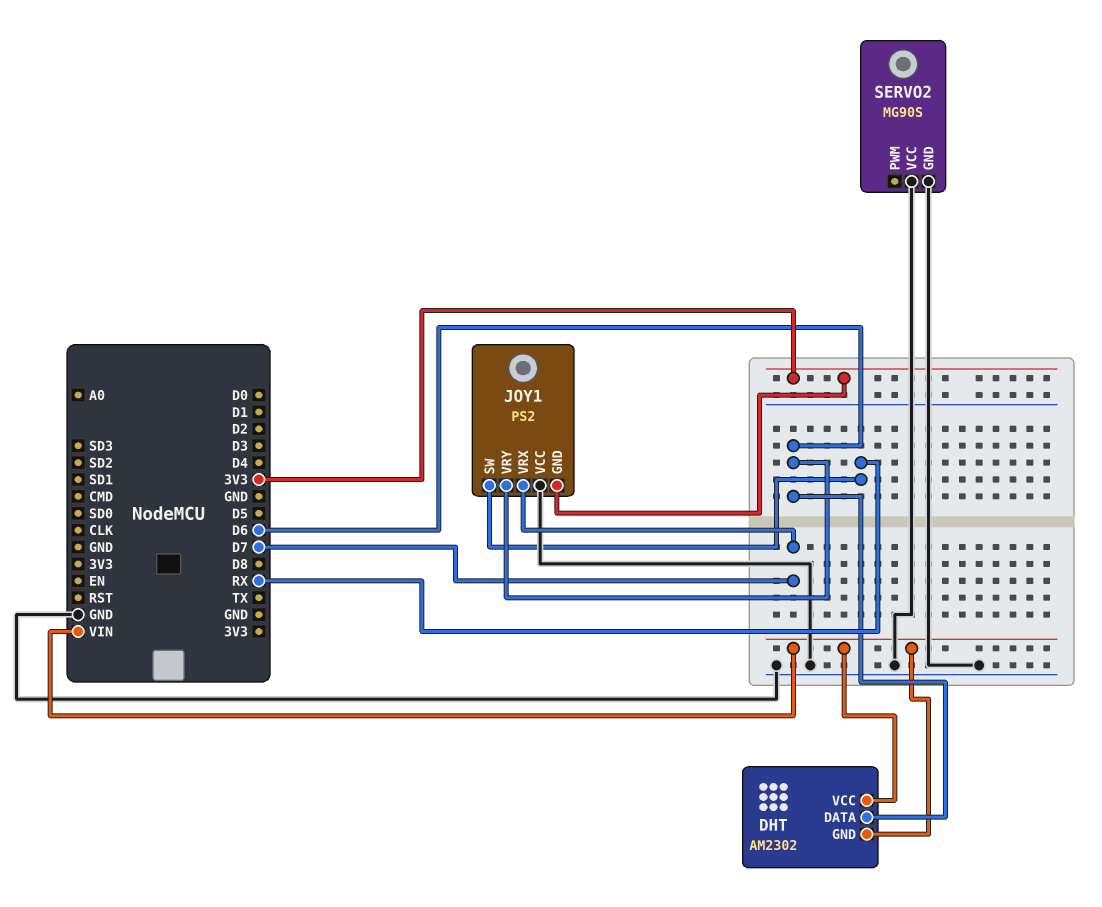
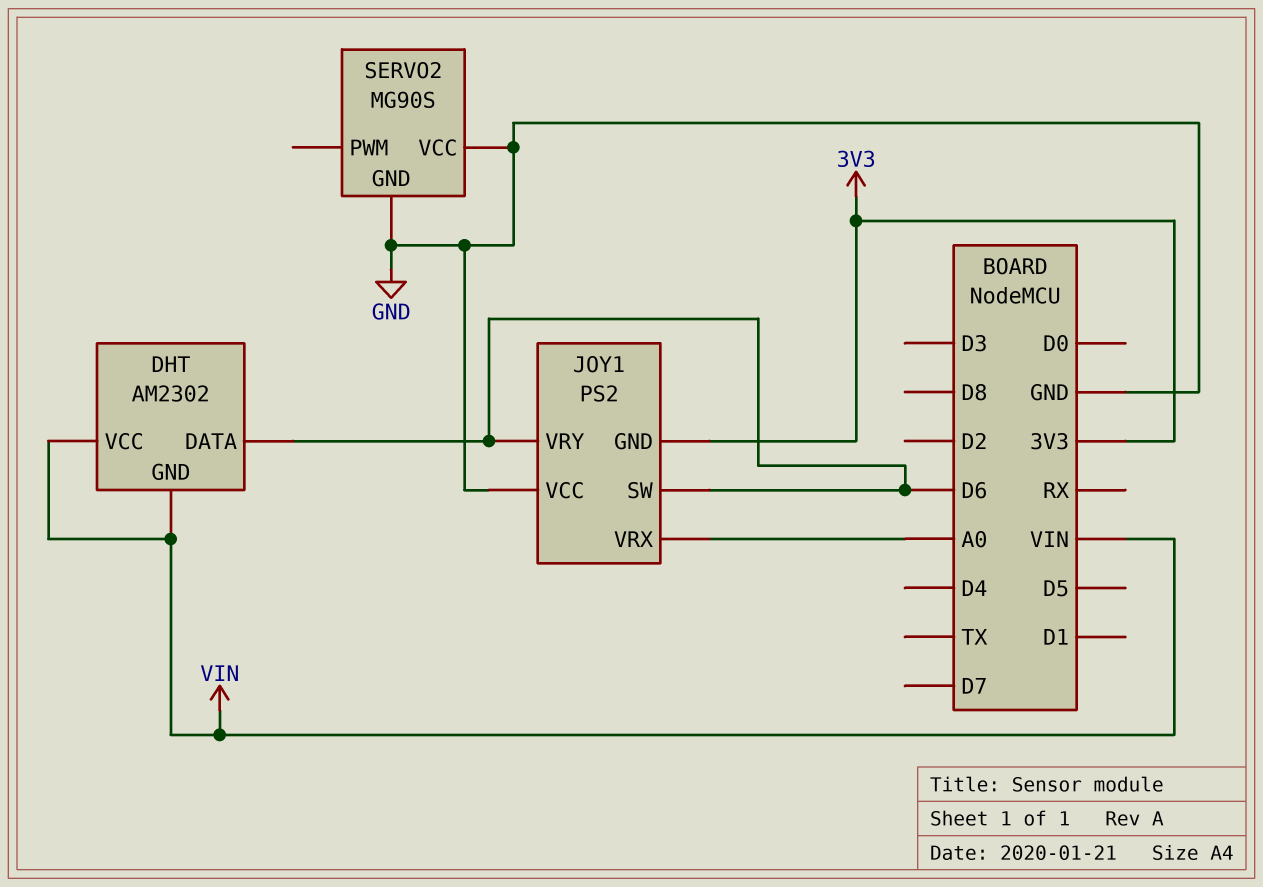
JOY1 pin SW: RX -> D6
JOY1 pin VRX: D7 -> A0

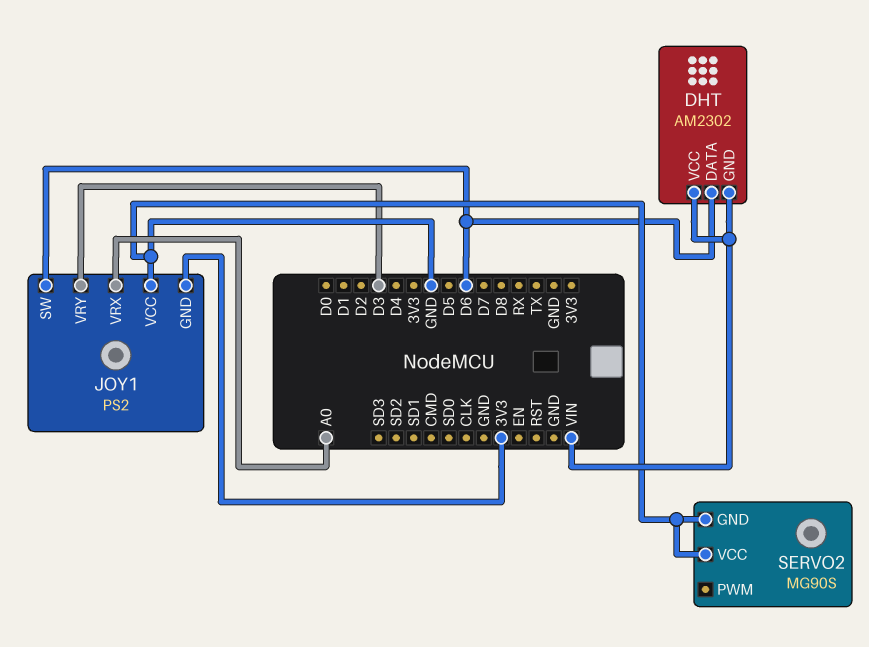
JOY1 pin VRY: D6 -> D3

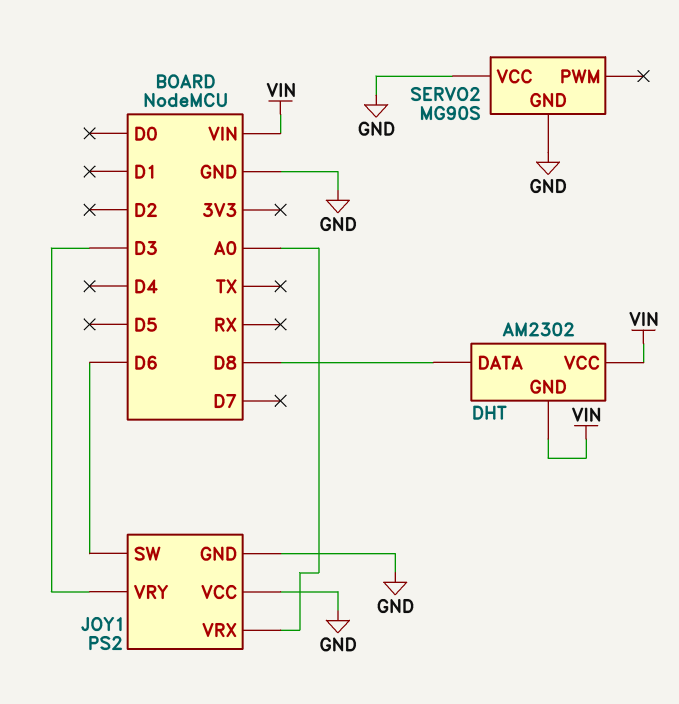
DHT pin DATA: D6 -> D8
JOY1 pin GND: 3V3 -> GND

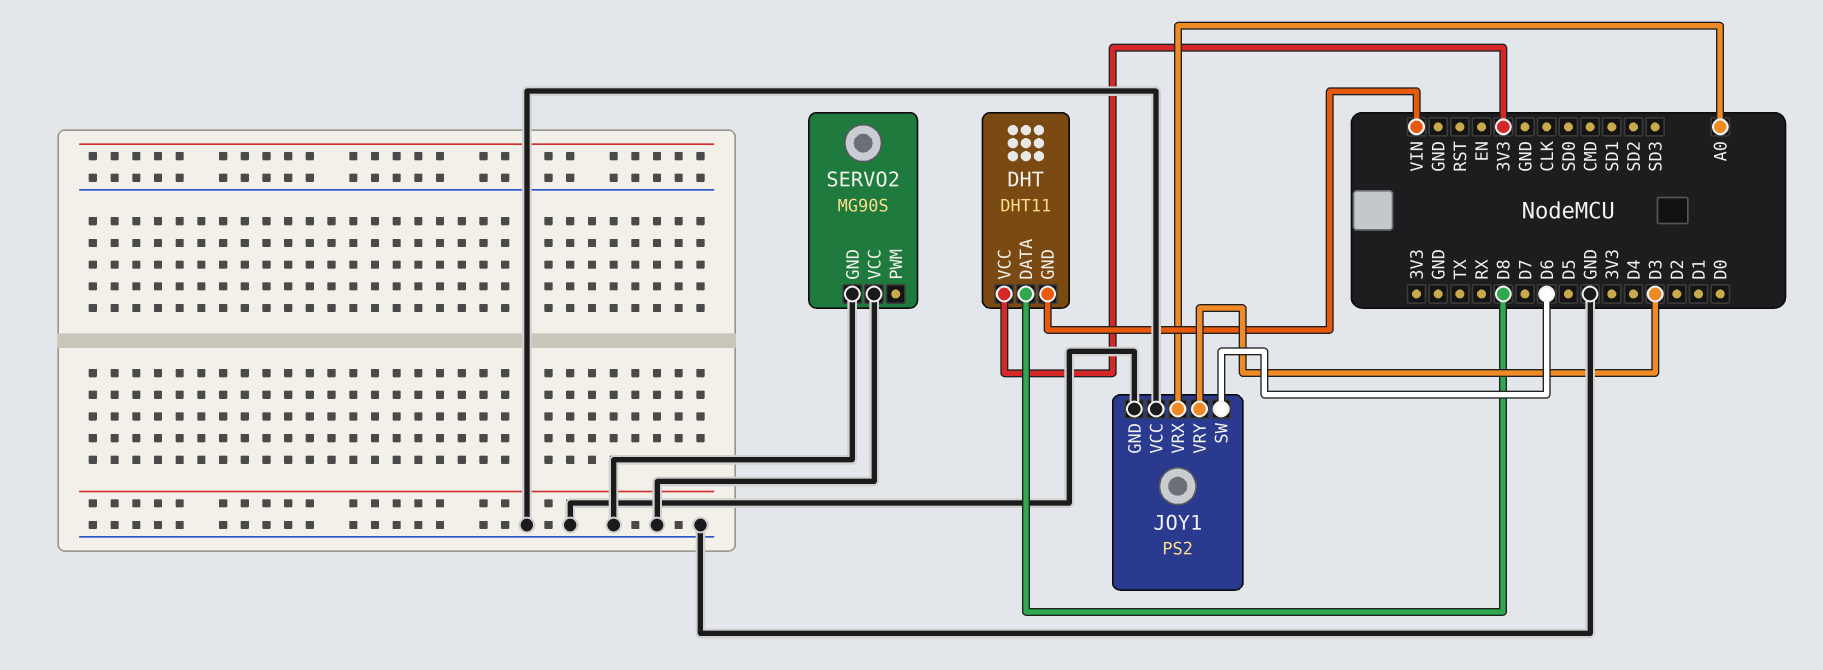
DHT: AM2302 -> DHT11
DHT pin VCC: VIN -> 3V3

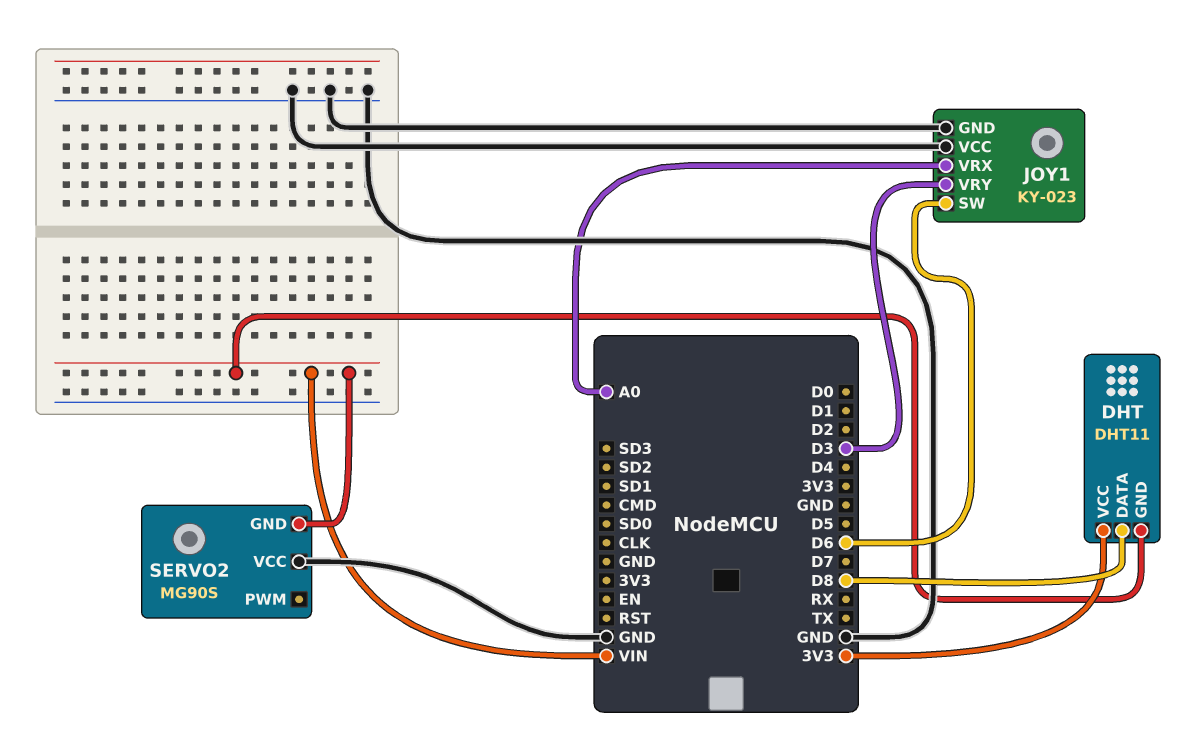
JOY1: PS2 -> KY-023
SERVO2 pin GND: GND -> VIN

